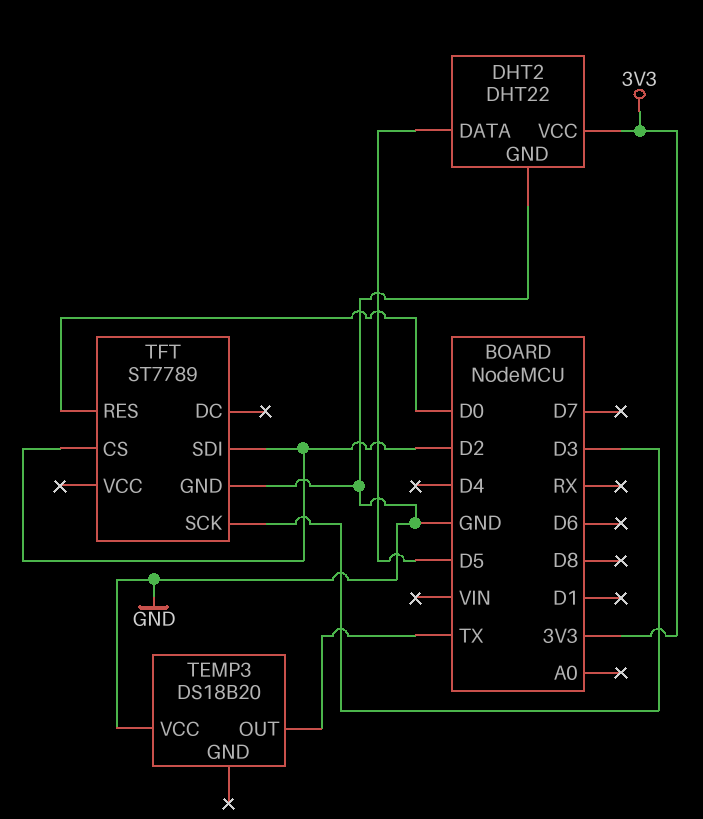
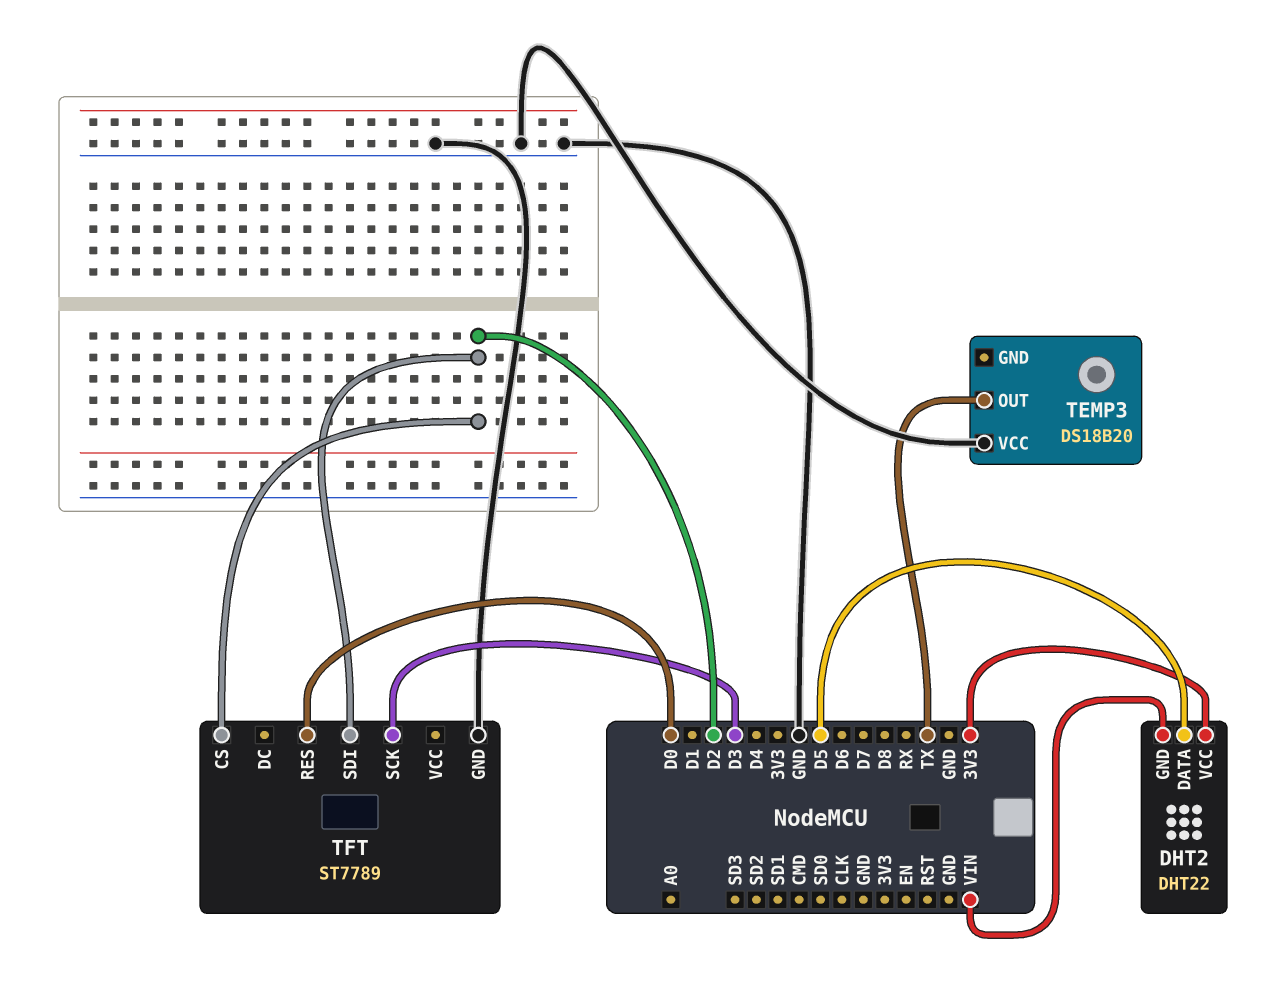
DHT2 pin GND: GND -> VIN

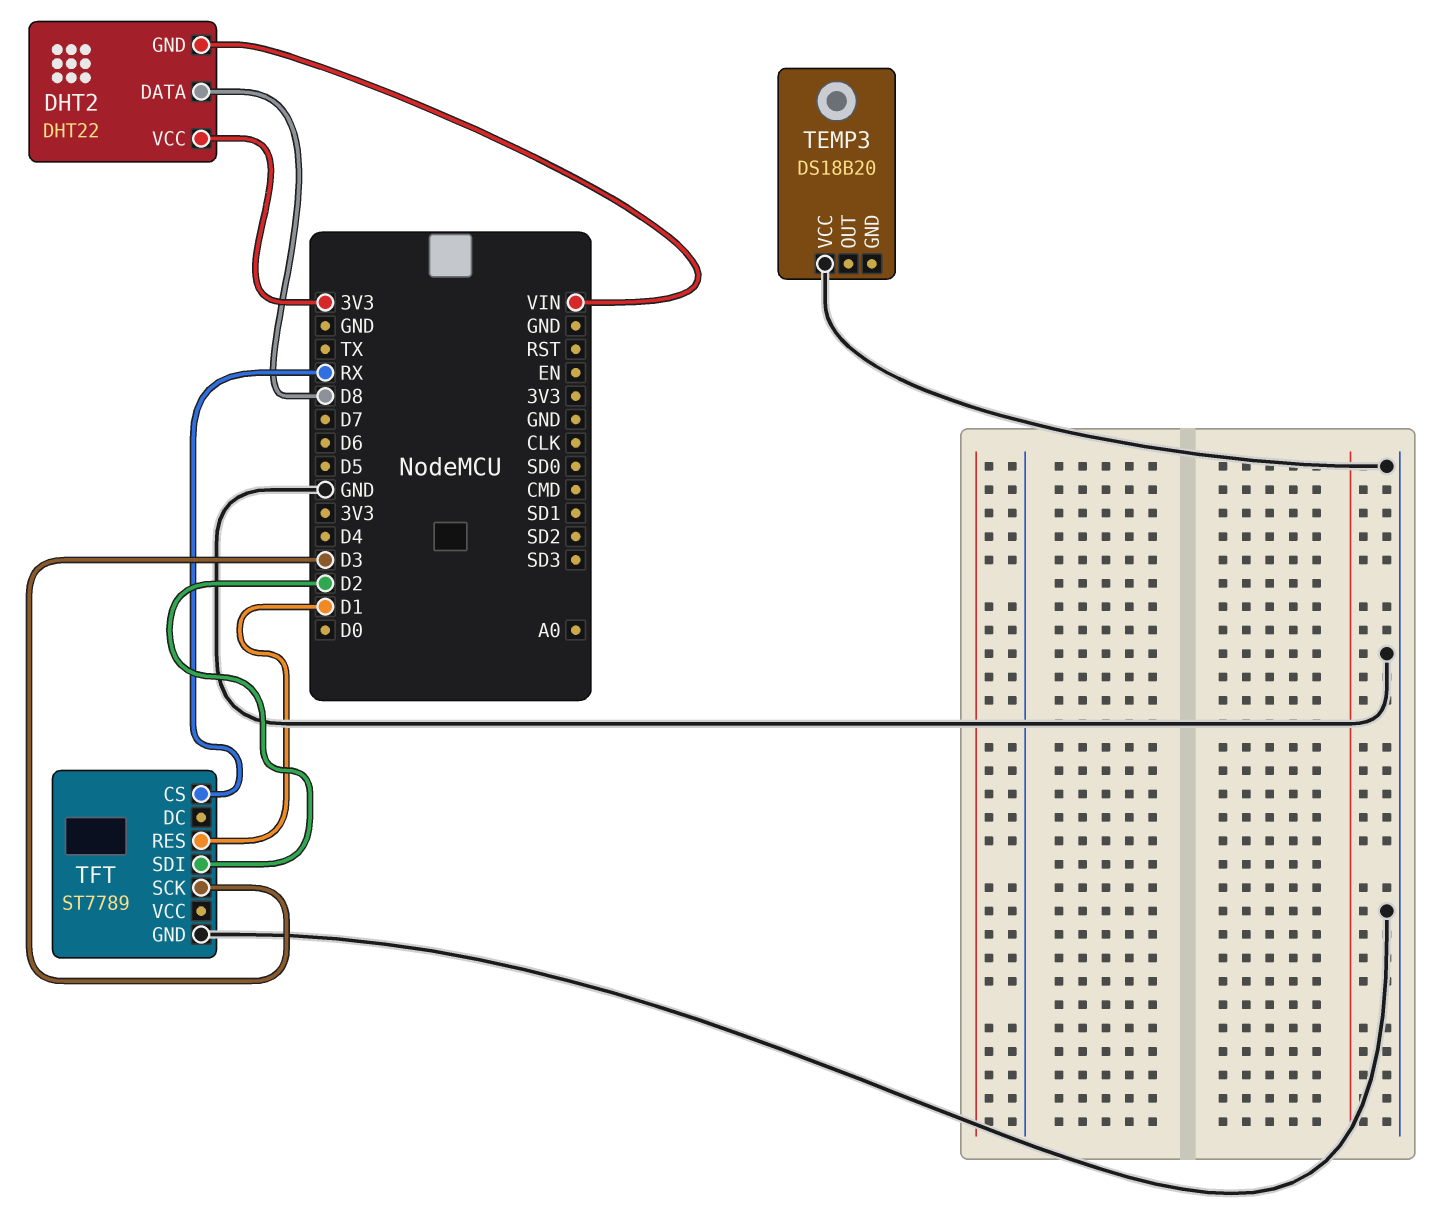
DHT2 pin DATA: D5 -> D8
TEMP3 pin OUT: TX -> none
TFT pin CS: D2 -> RX
TFT pin RES: D0 -> D1

